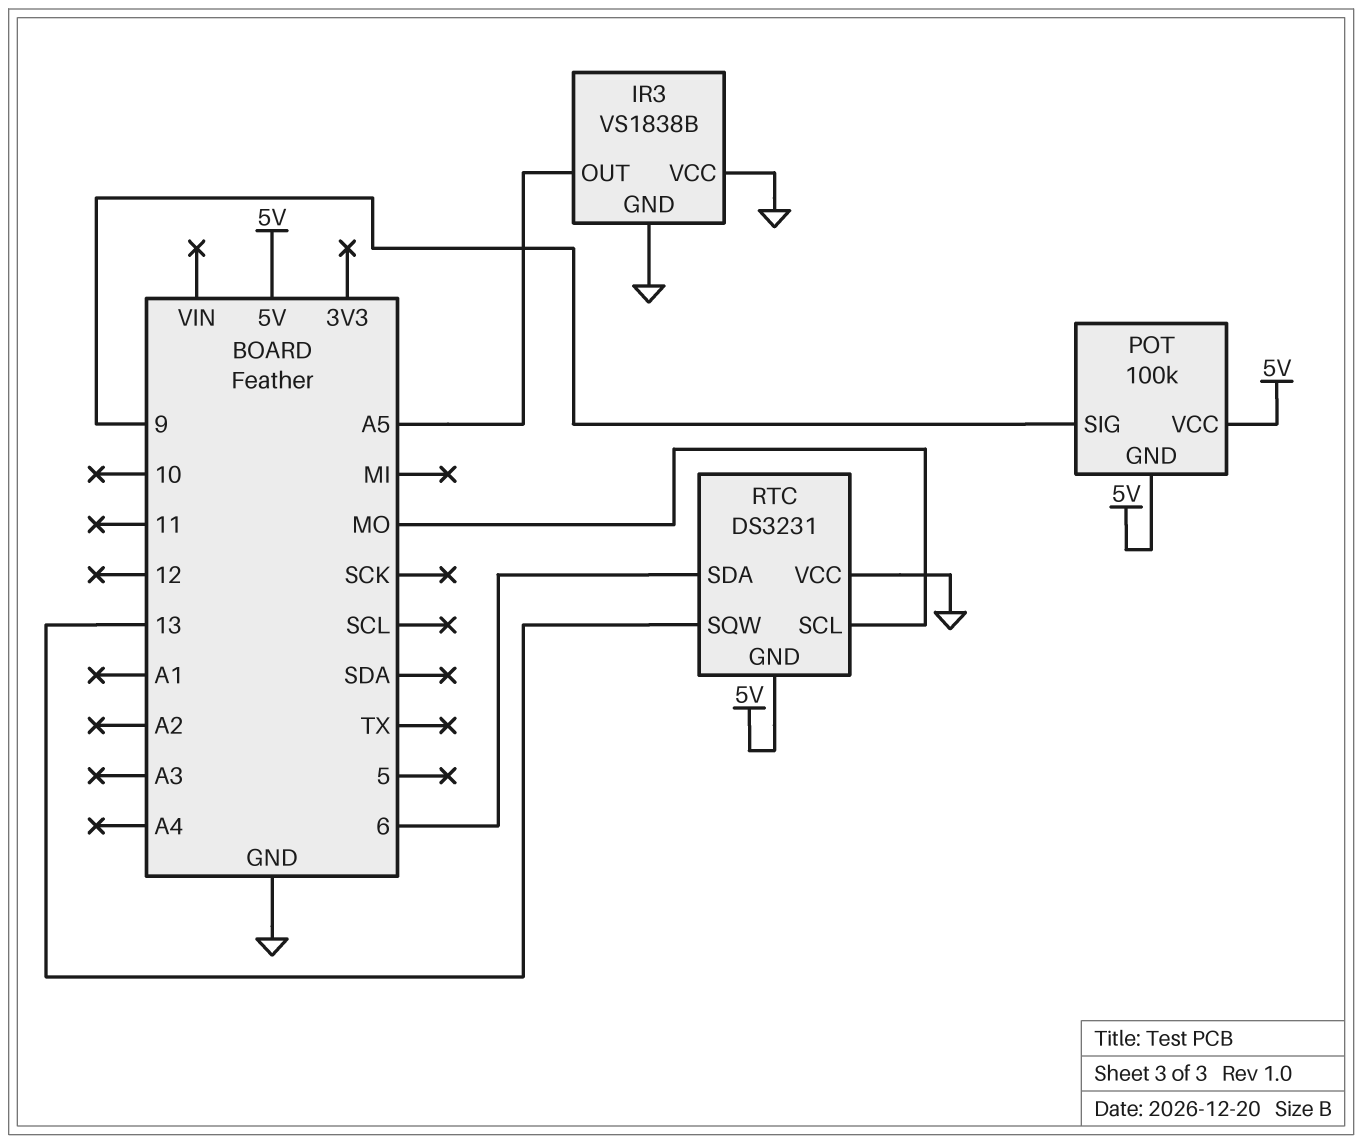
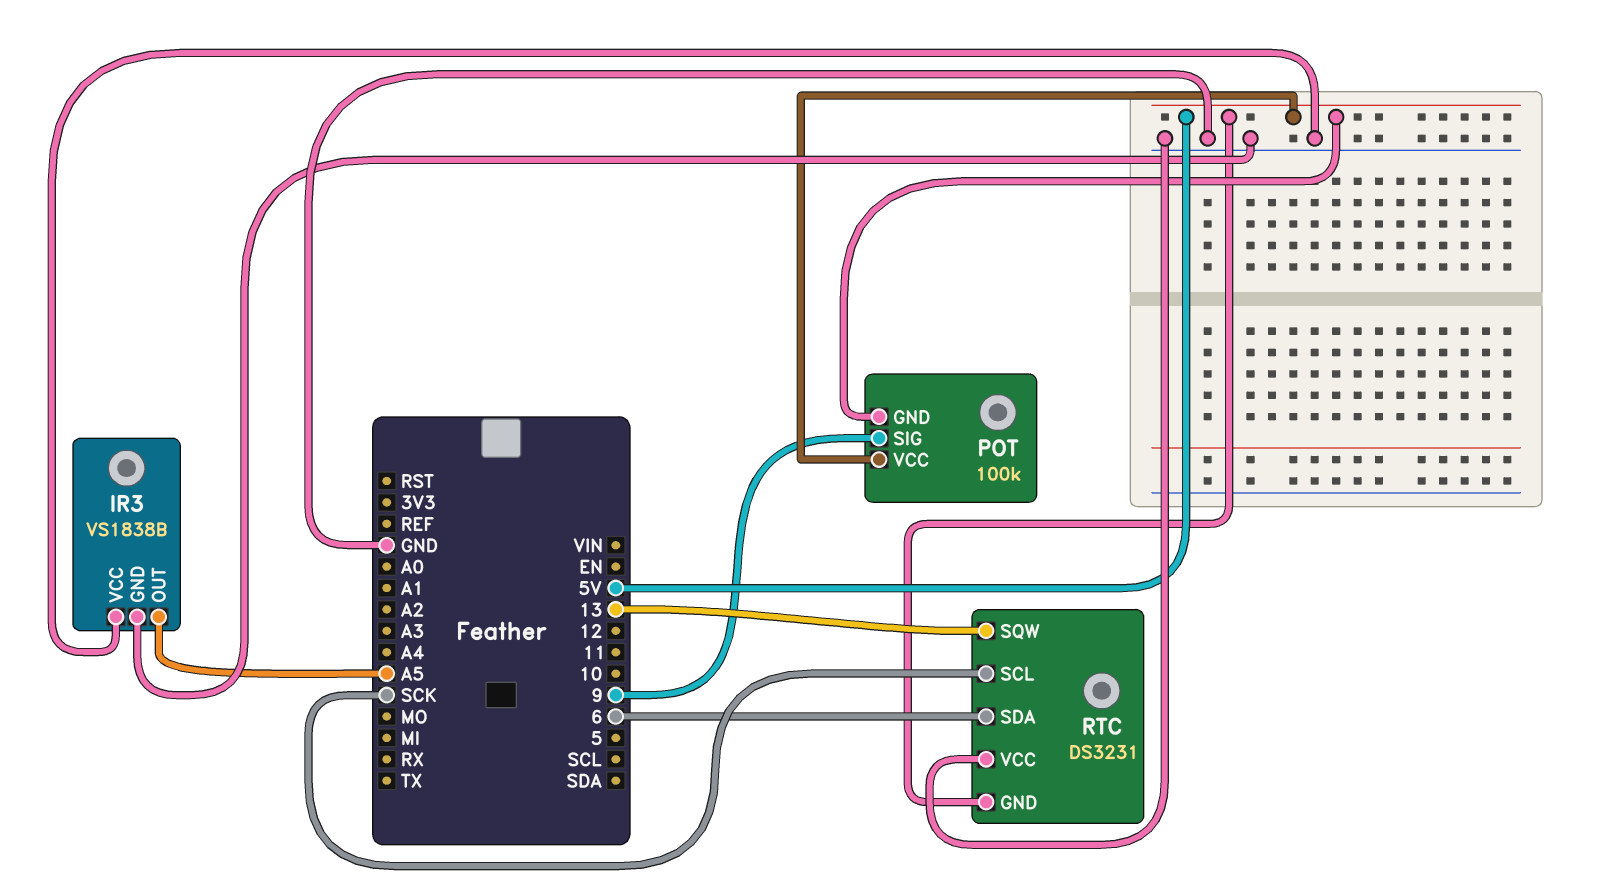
RTC pin SCL: MO -> SCK

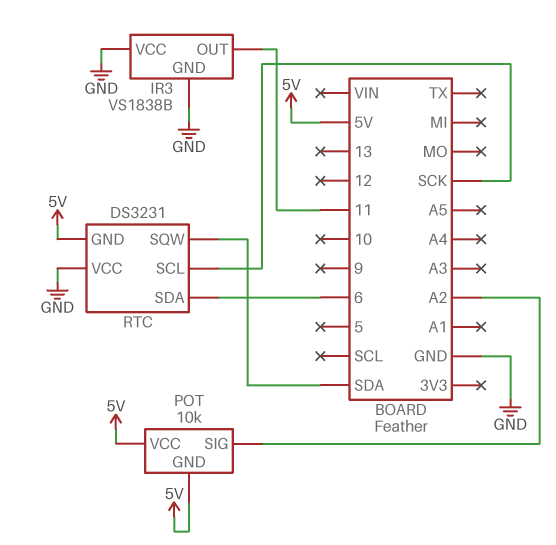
IR3 pin OUT: A5 -> 11
POT: 100k -> 10k
POT pin SIG: 9 -> A2
RTC pin SQW: 13 -> SDA

